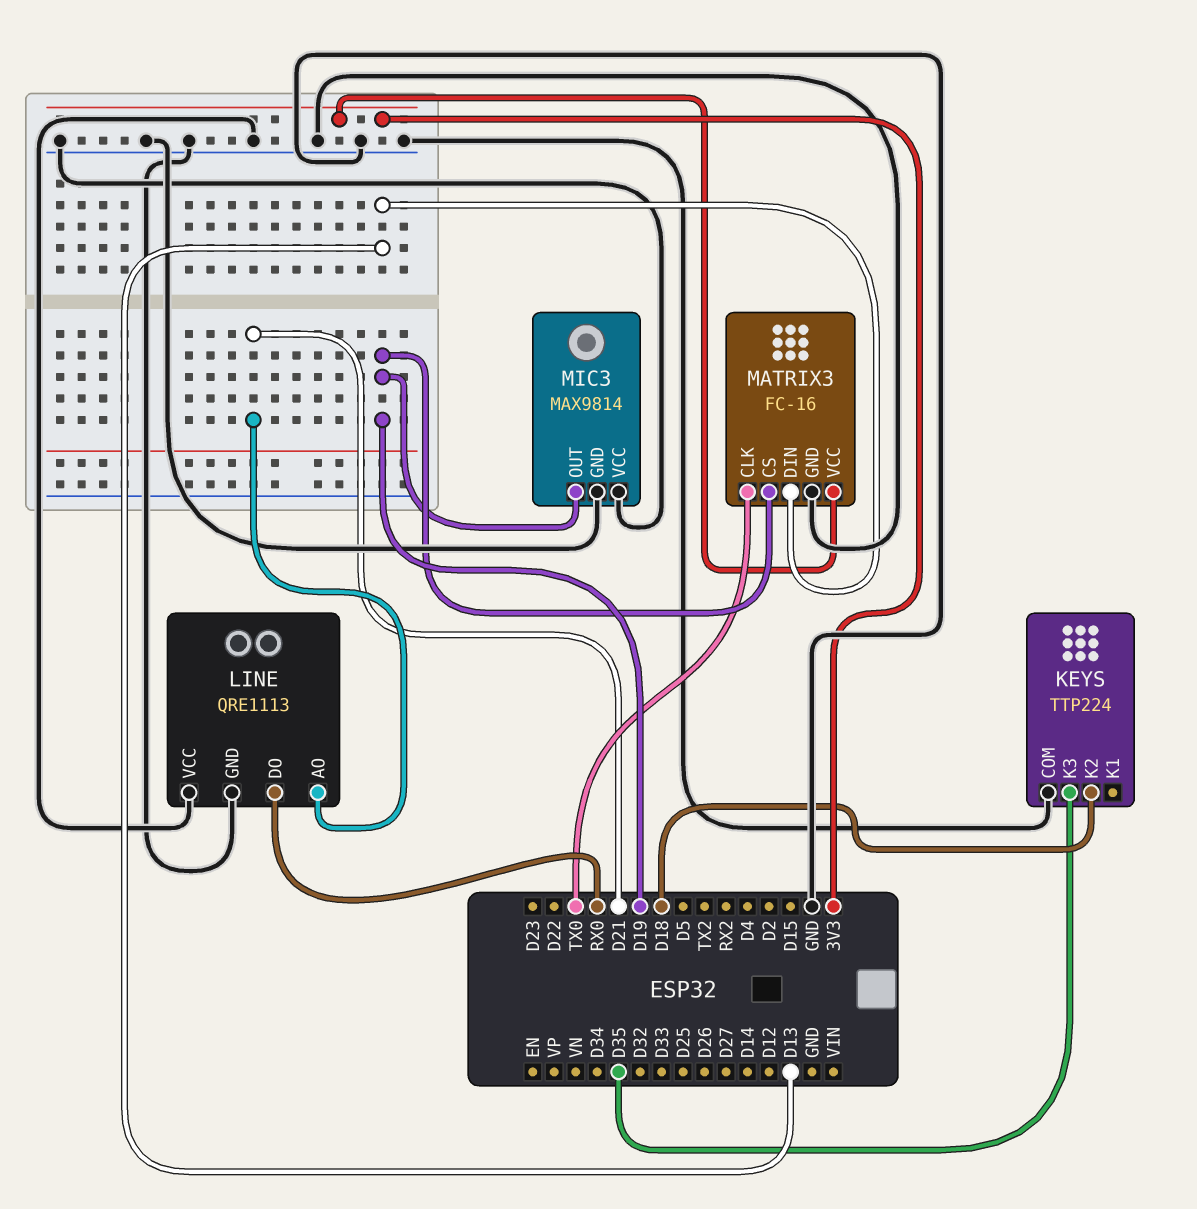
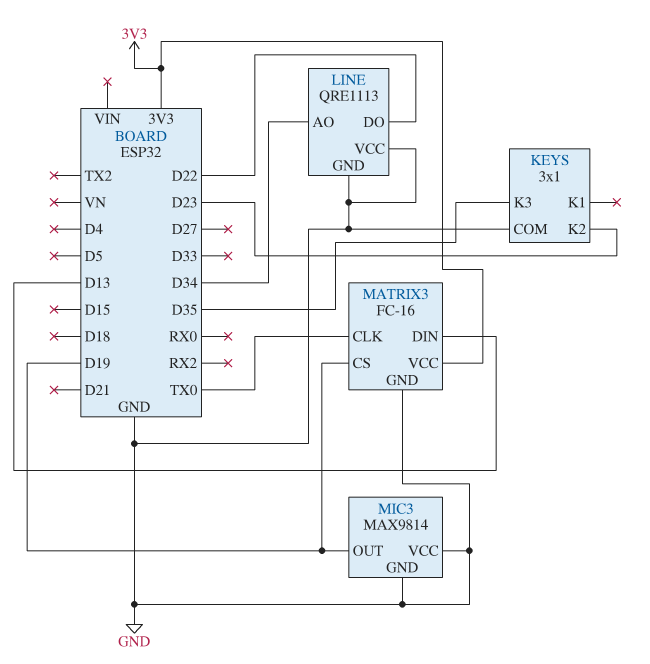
KEYS: TTP224 -> 3x1
KEYS pin K2: D18 -> D23
LINE pin AO: D21 -> D34
LINE pin DO: RX0 -> D22

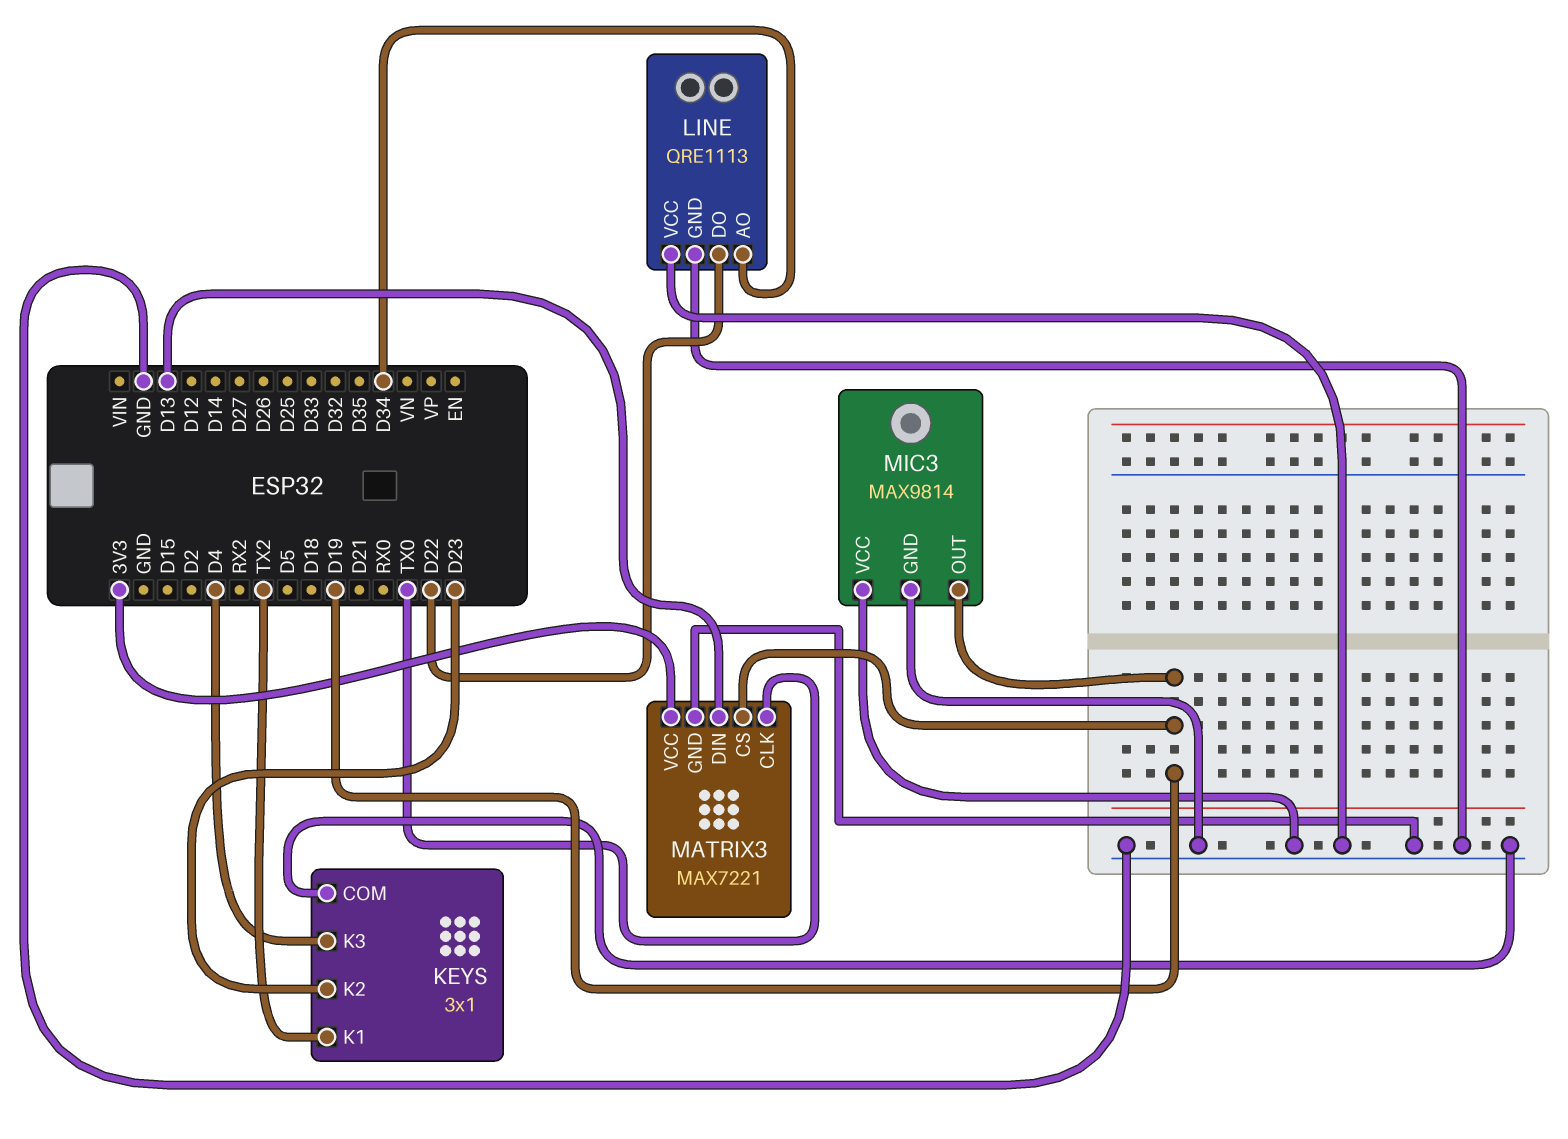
KEYS pin K1: none -> TX2
KEYS pin K3: D35 -> D4
MATRIX3: FC-16 -> MAX7221

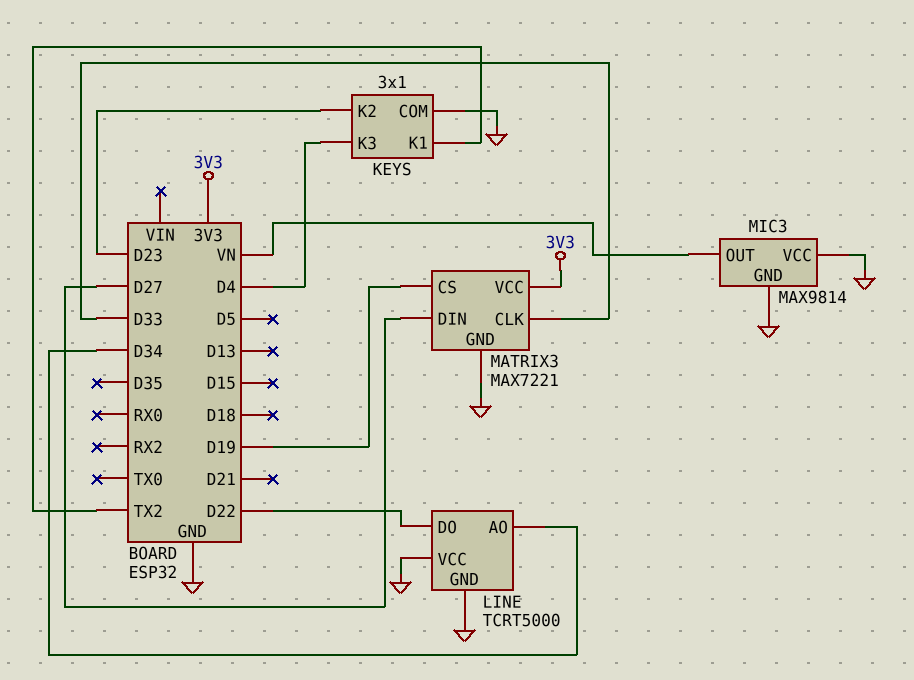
LINE: QRE1113 -> TCRT5000
MATRIX3 pin CLK: TX0 -> D33
MATRIX3 pin DIN: D13 -> D27
MIC3 pin OUT: D19 -> VN

